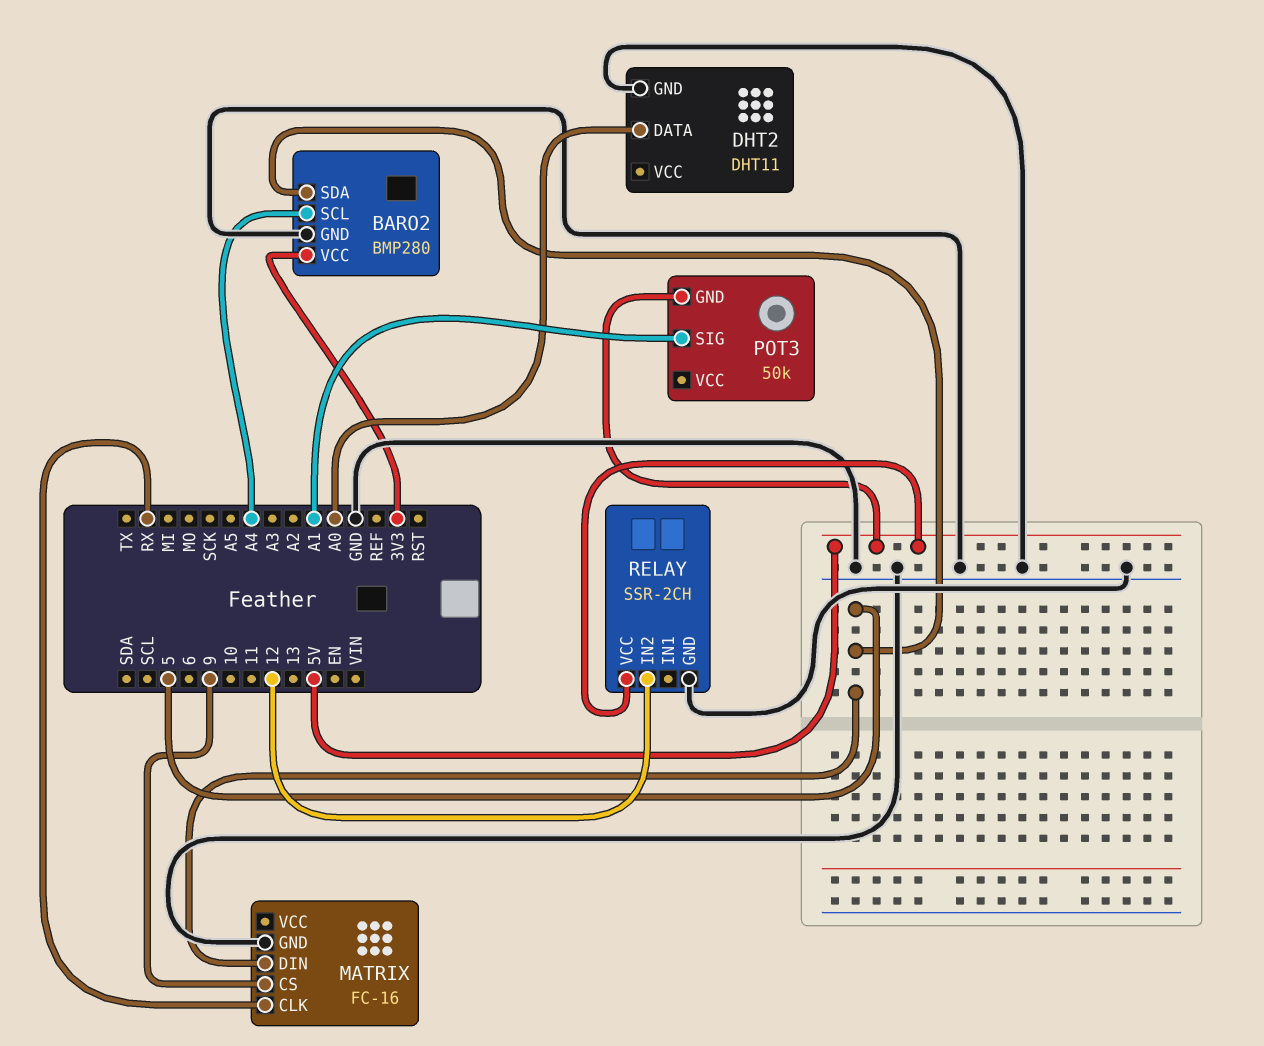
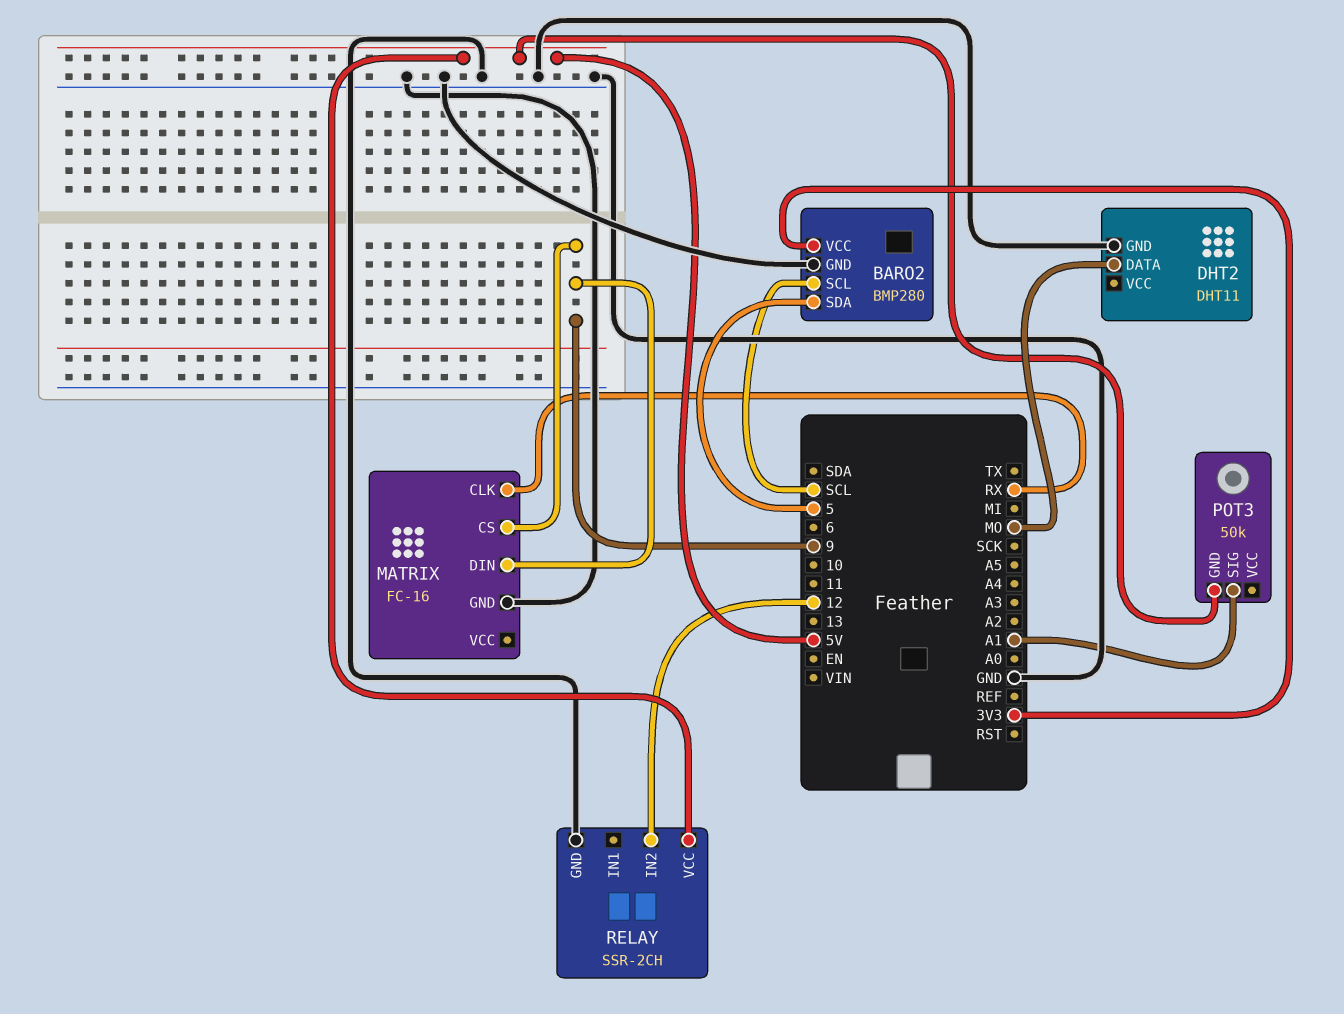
BARO2 pin SCL: A4 -> SCL
DHT2 pin DATA: A0 -> MO
MATRIX pin DIN: 5 -> 9

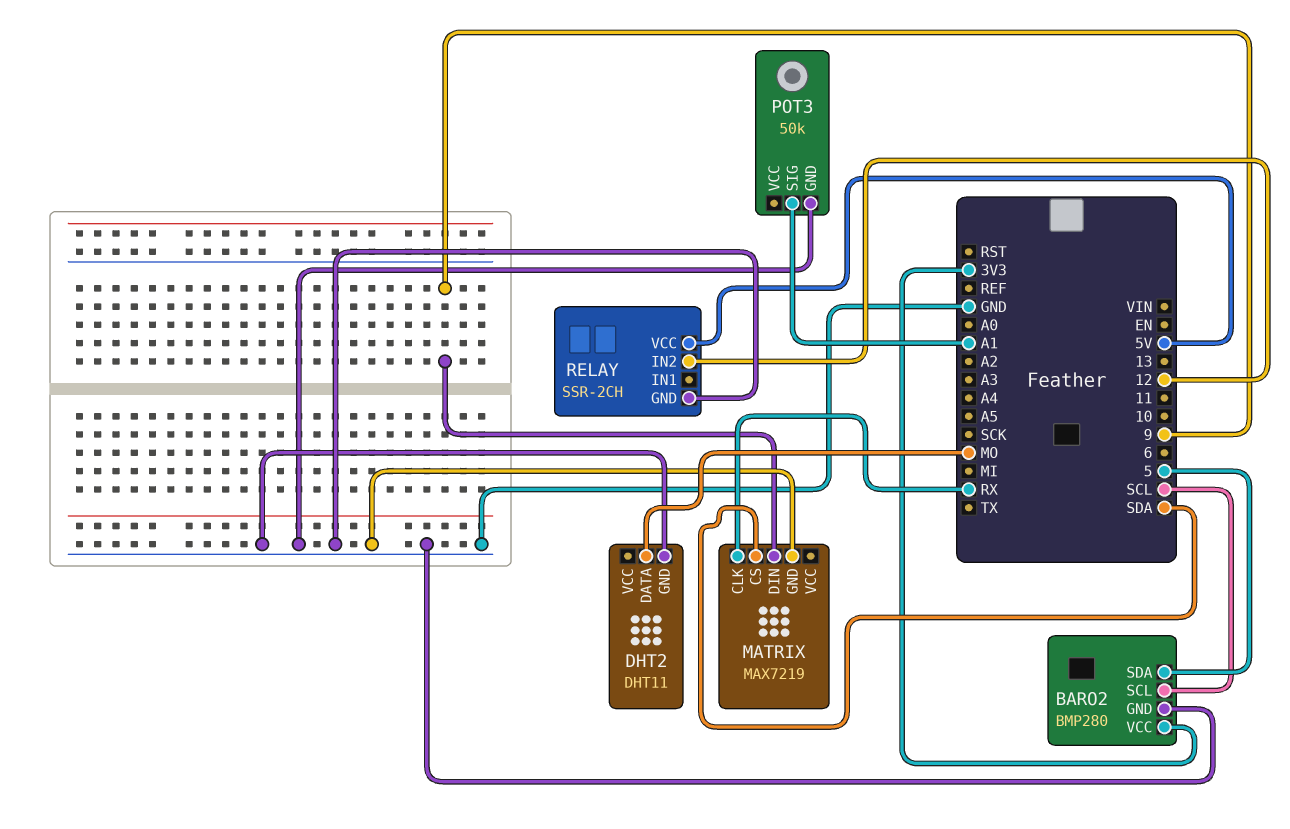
MATRIX: FC-16 -> MAX7219
MATRIX pin CS: 9 -> SDA
POT3 pin GND: 5V -> GND

